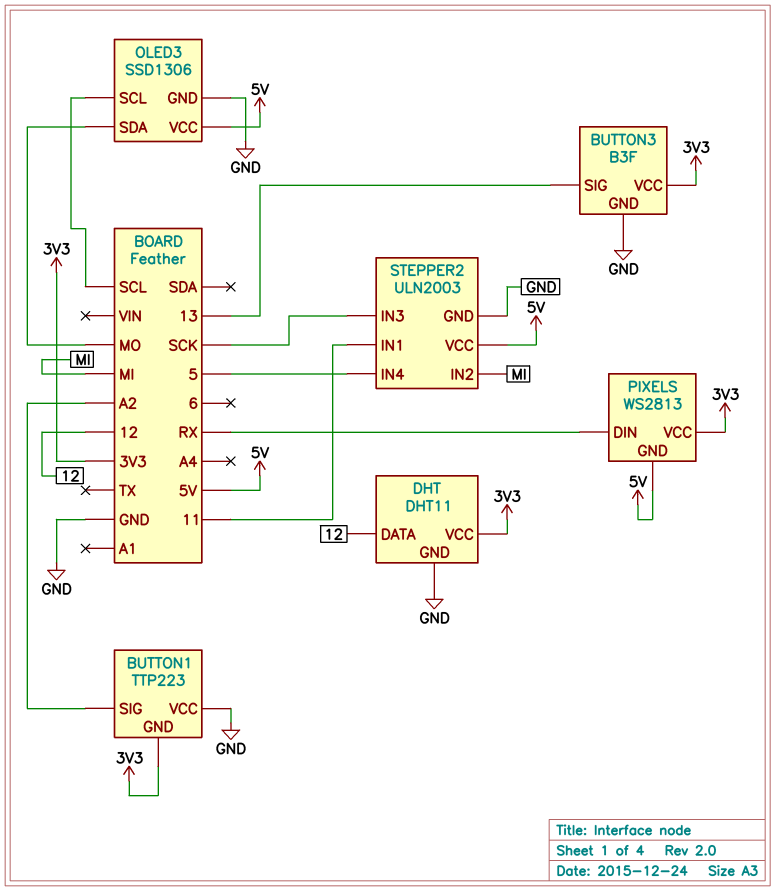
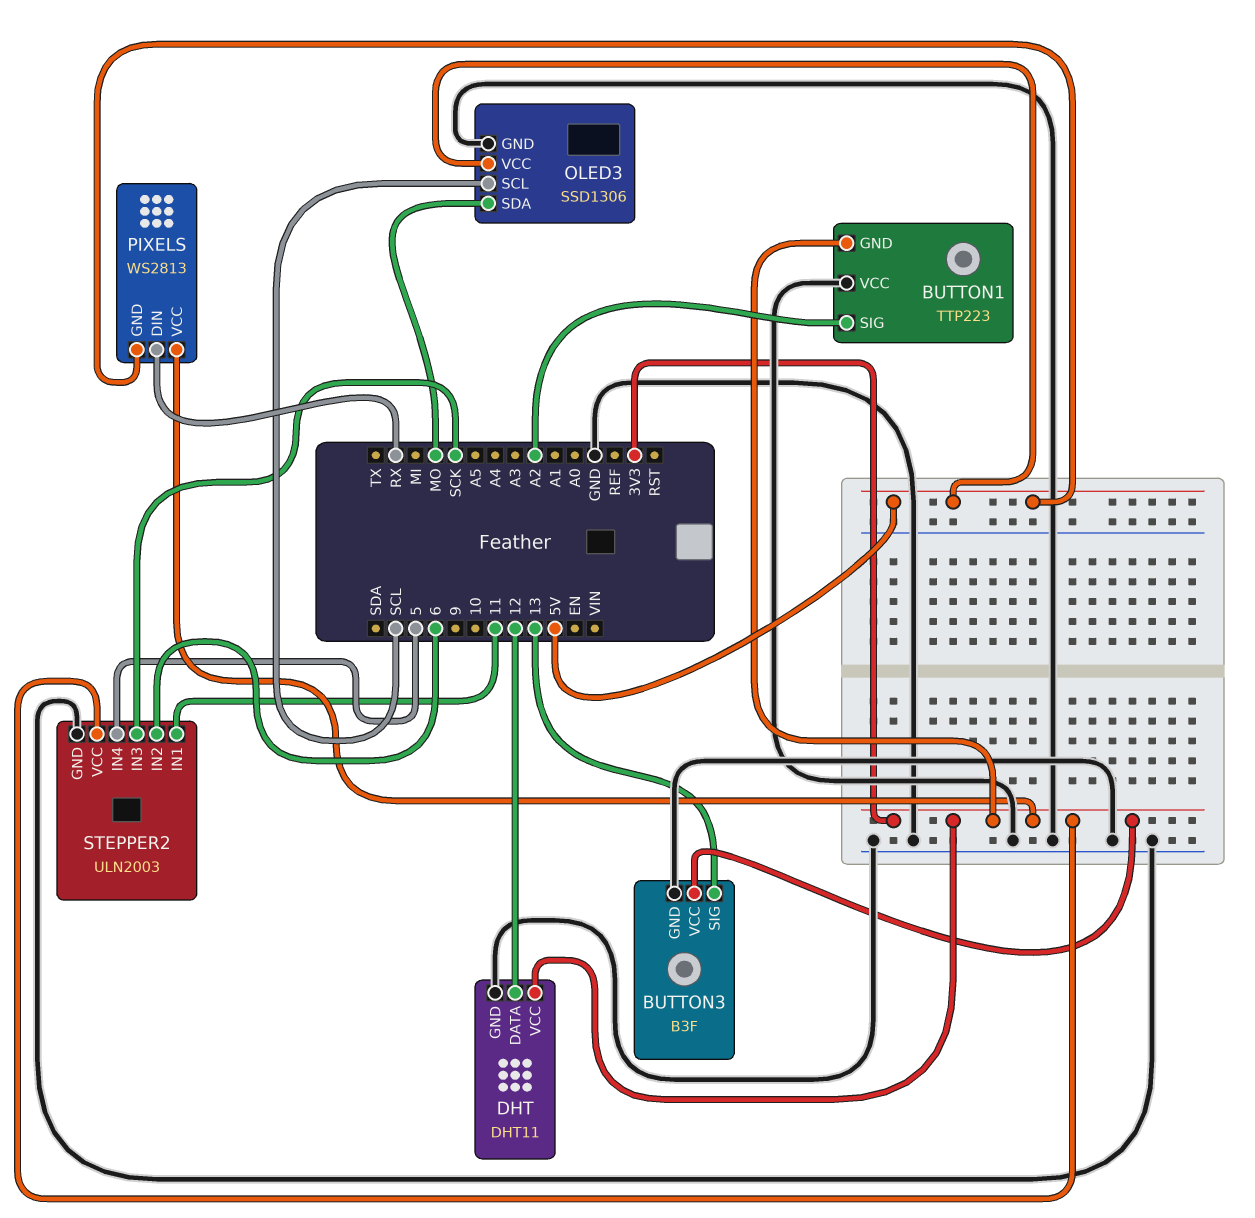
STEPPER2 pin IN2: MI -> 6
STEPPER2 pin VCC: 5V -> 3V3

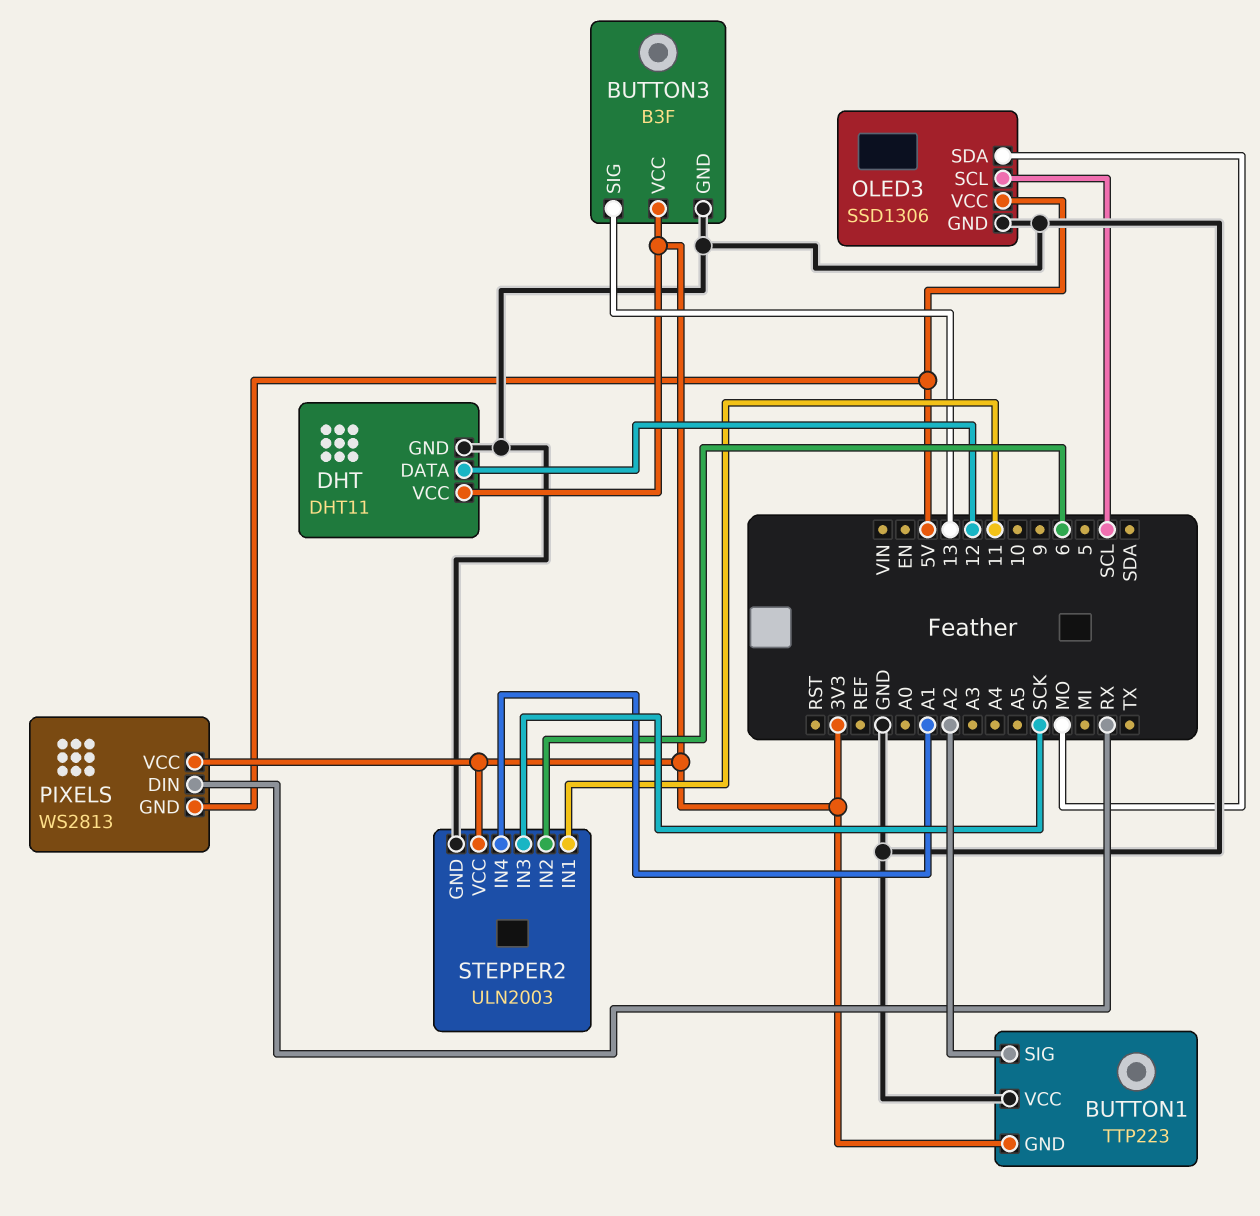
STEPPER2 pin IN4: 5 -> A1

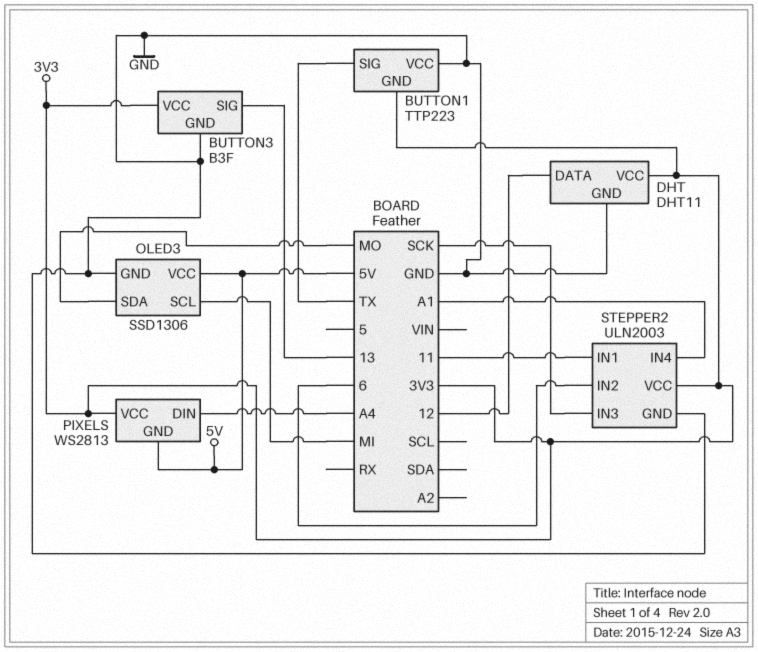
BUTTON1 pin SIG: A2 -> TX
OLED3 pin SCL: SCL -> MI
PIXELS pin DIN: RX -> A4

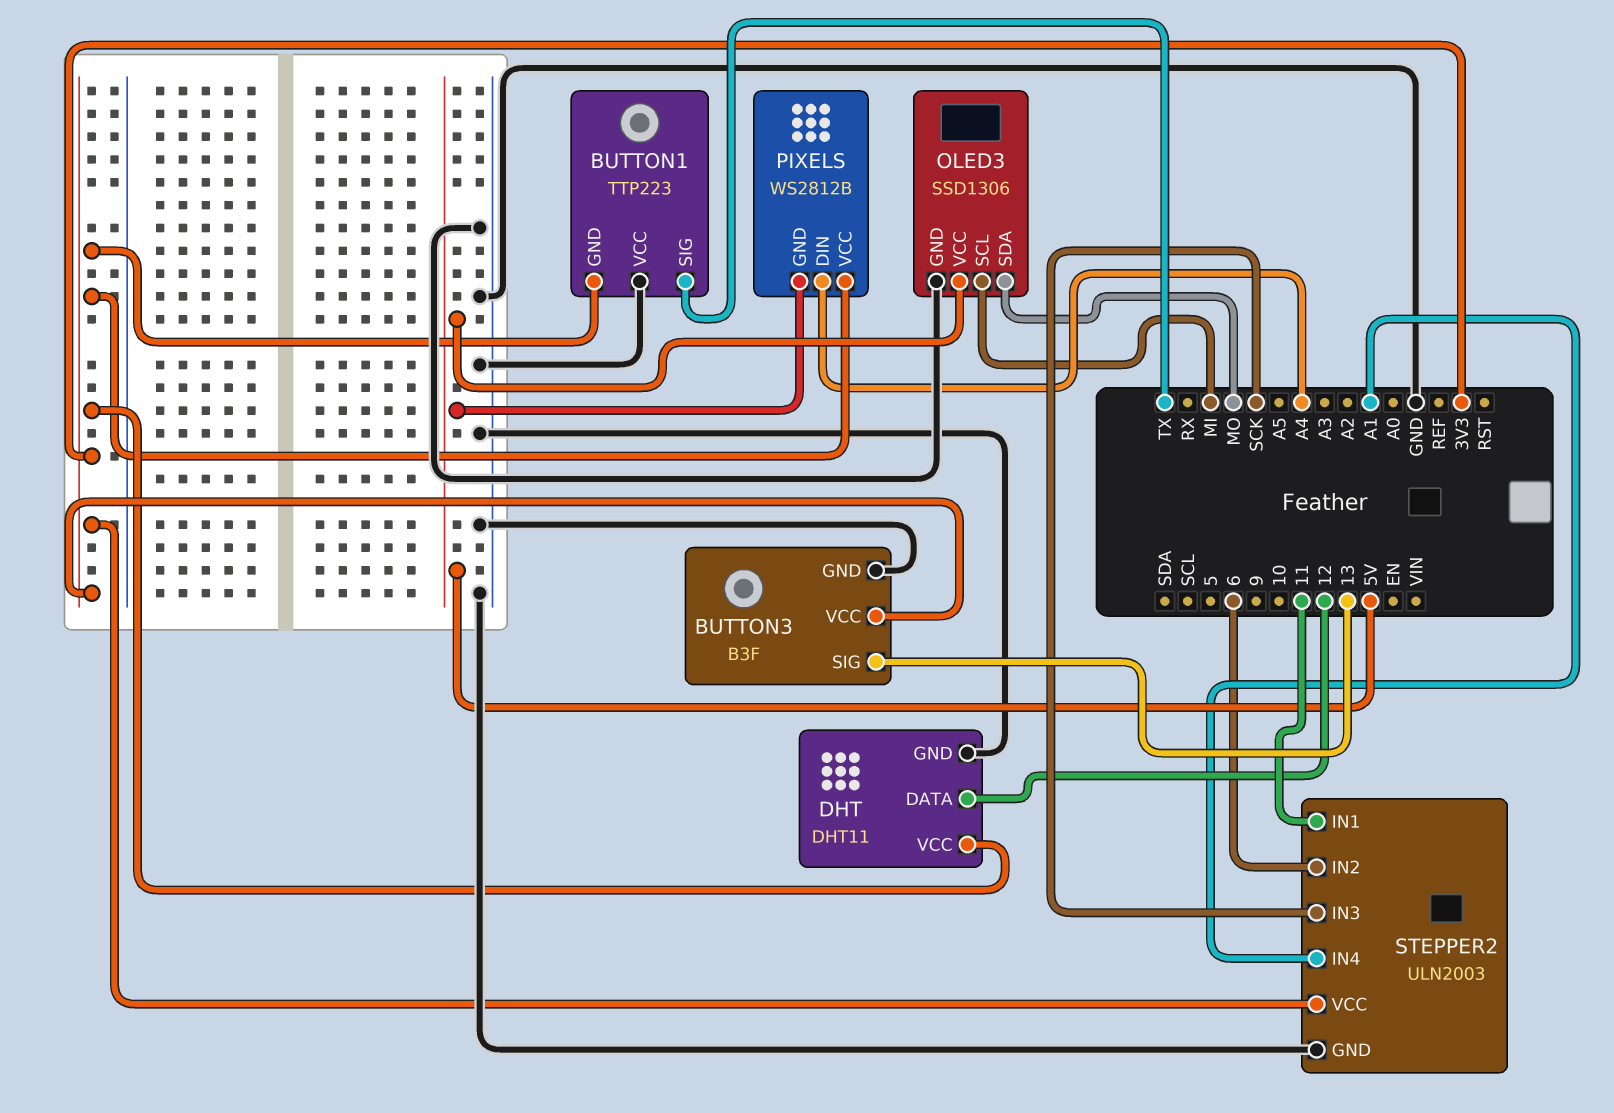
PIXELS: WS2813 -> WS2812B

